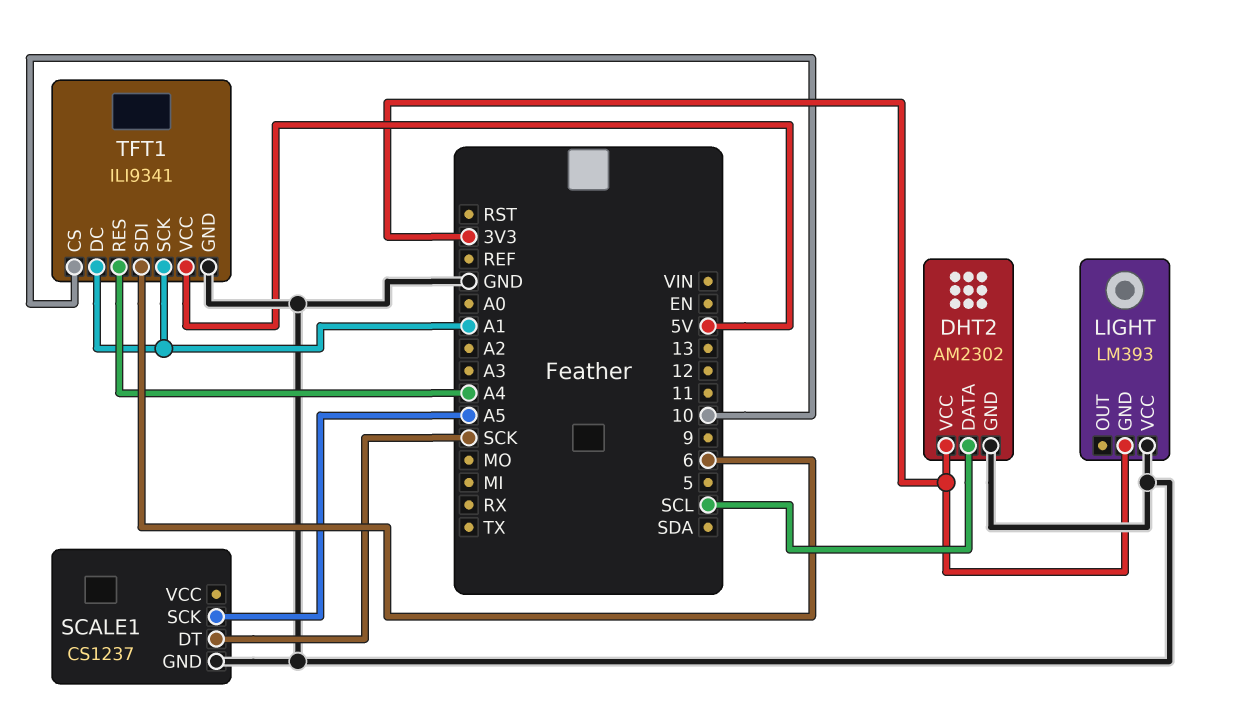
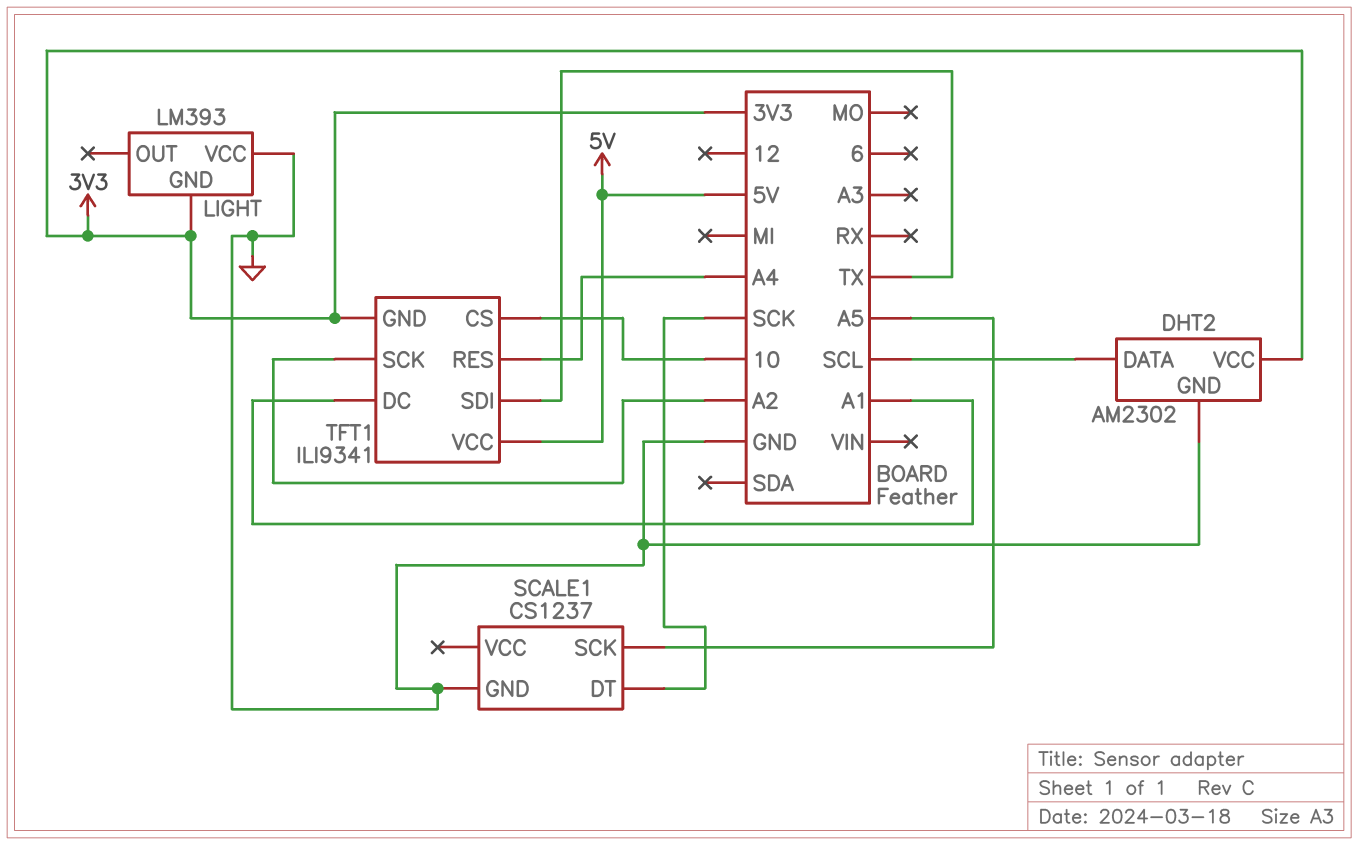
TFT1 pin GND: GND -> 3V3
TFT1 pin SCK: A1 -> A2
TFT1 pin SDI: 6 -> TX

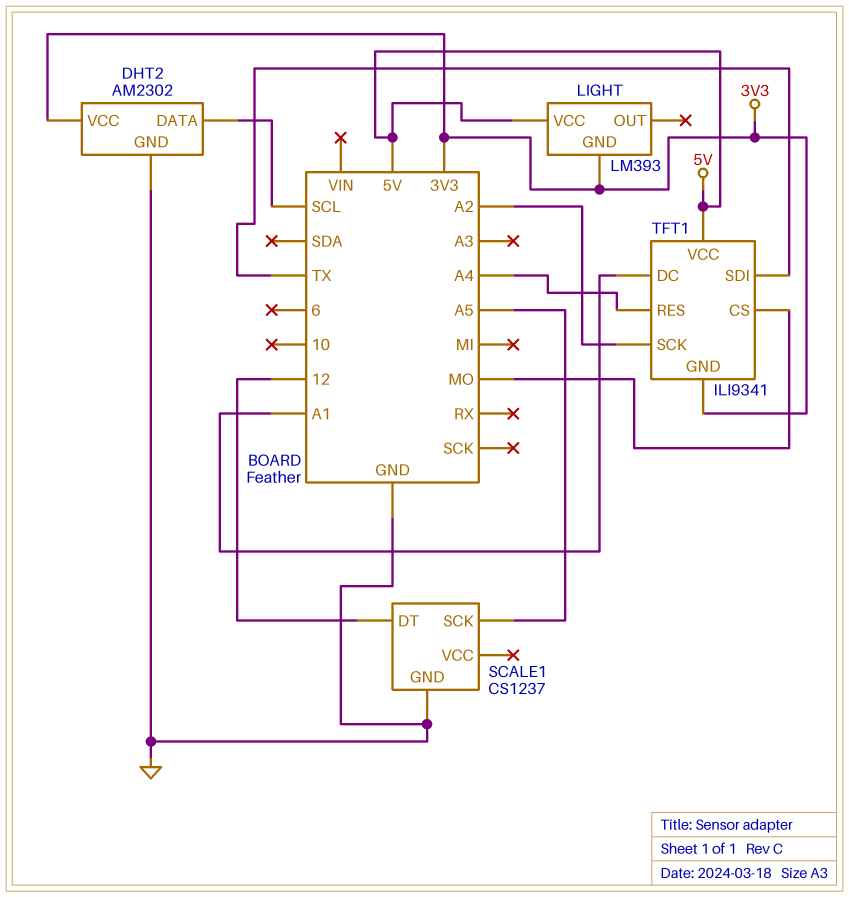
LIGHT pin VCC: GND -> 5V
SCALE1 pin DT: SCK -> 12
TFT1 pin CS: 10 -> MO

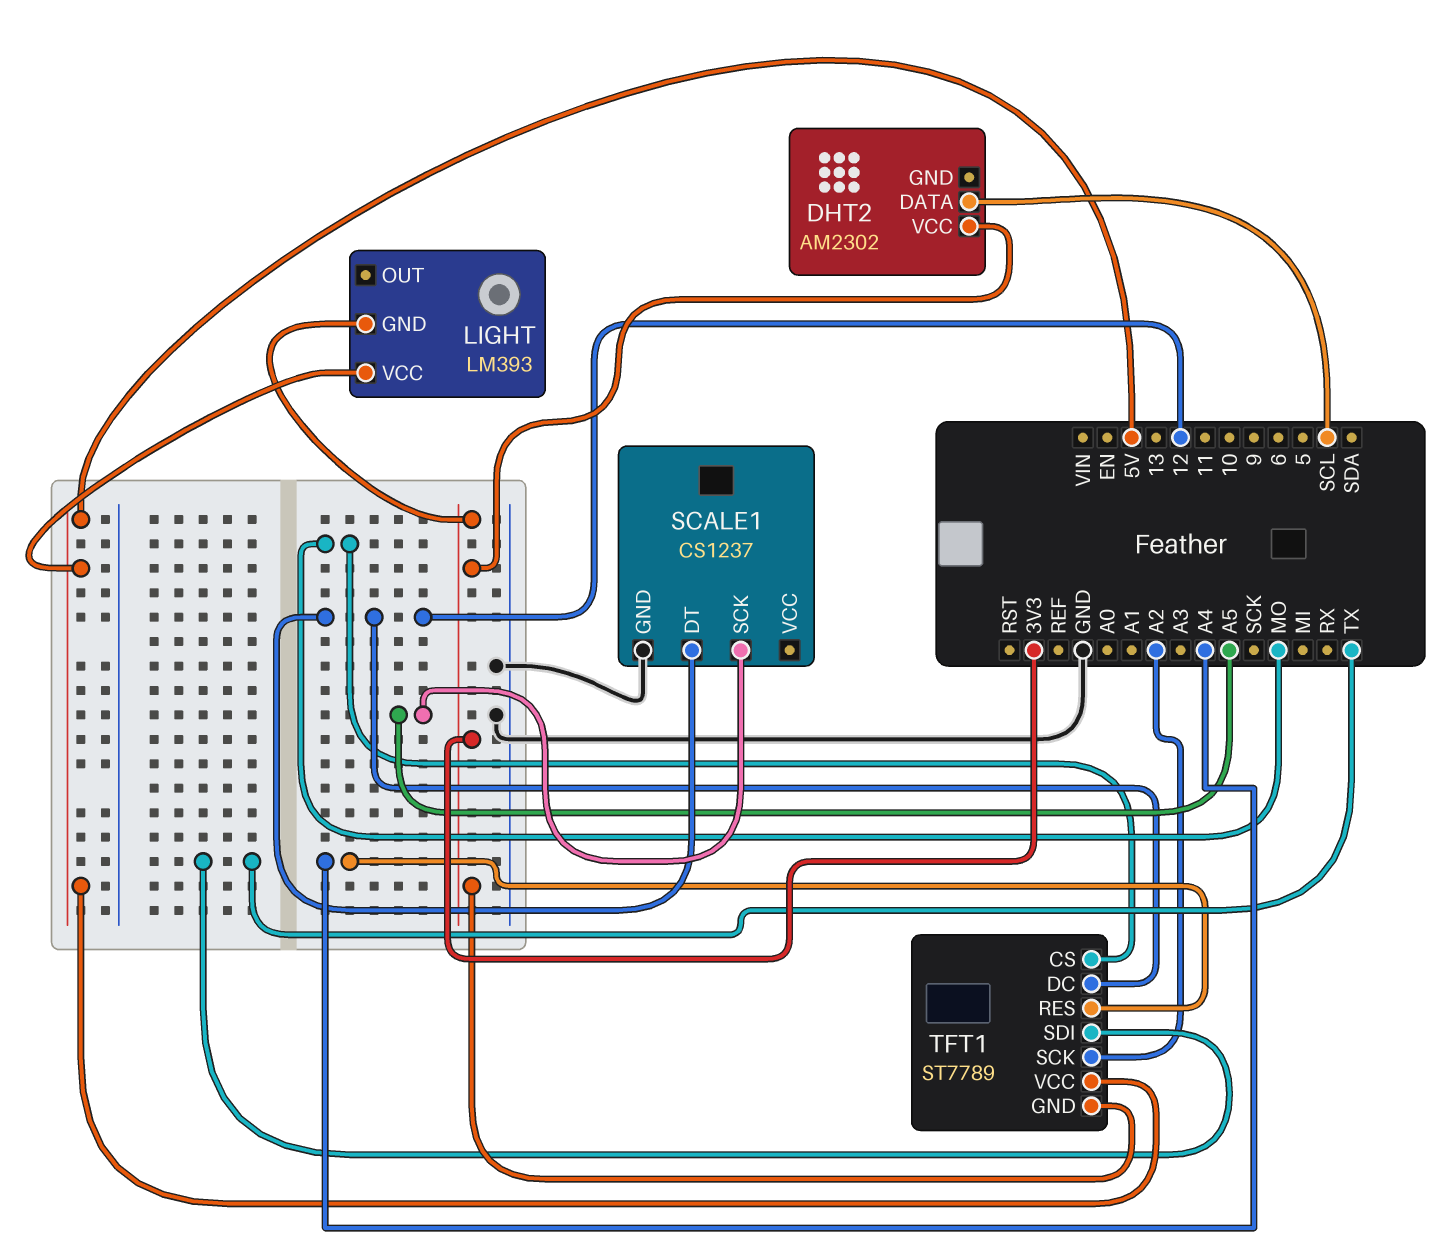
DHT2 pin GND: GND -> none
TFT1: ILI9341 -> ST7789
TFT1 pin DC: A1 -> 12

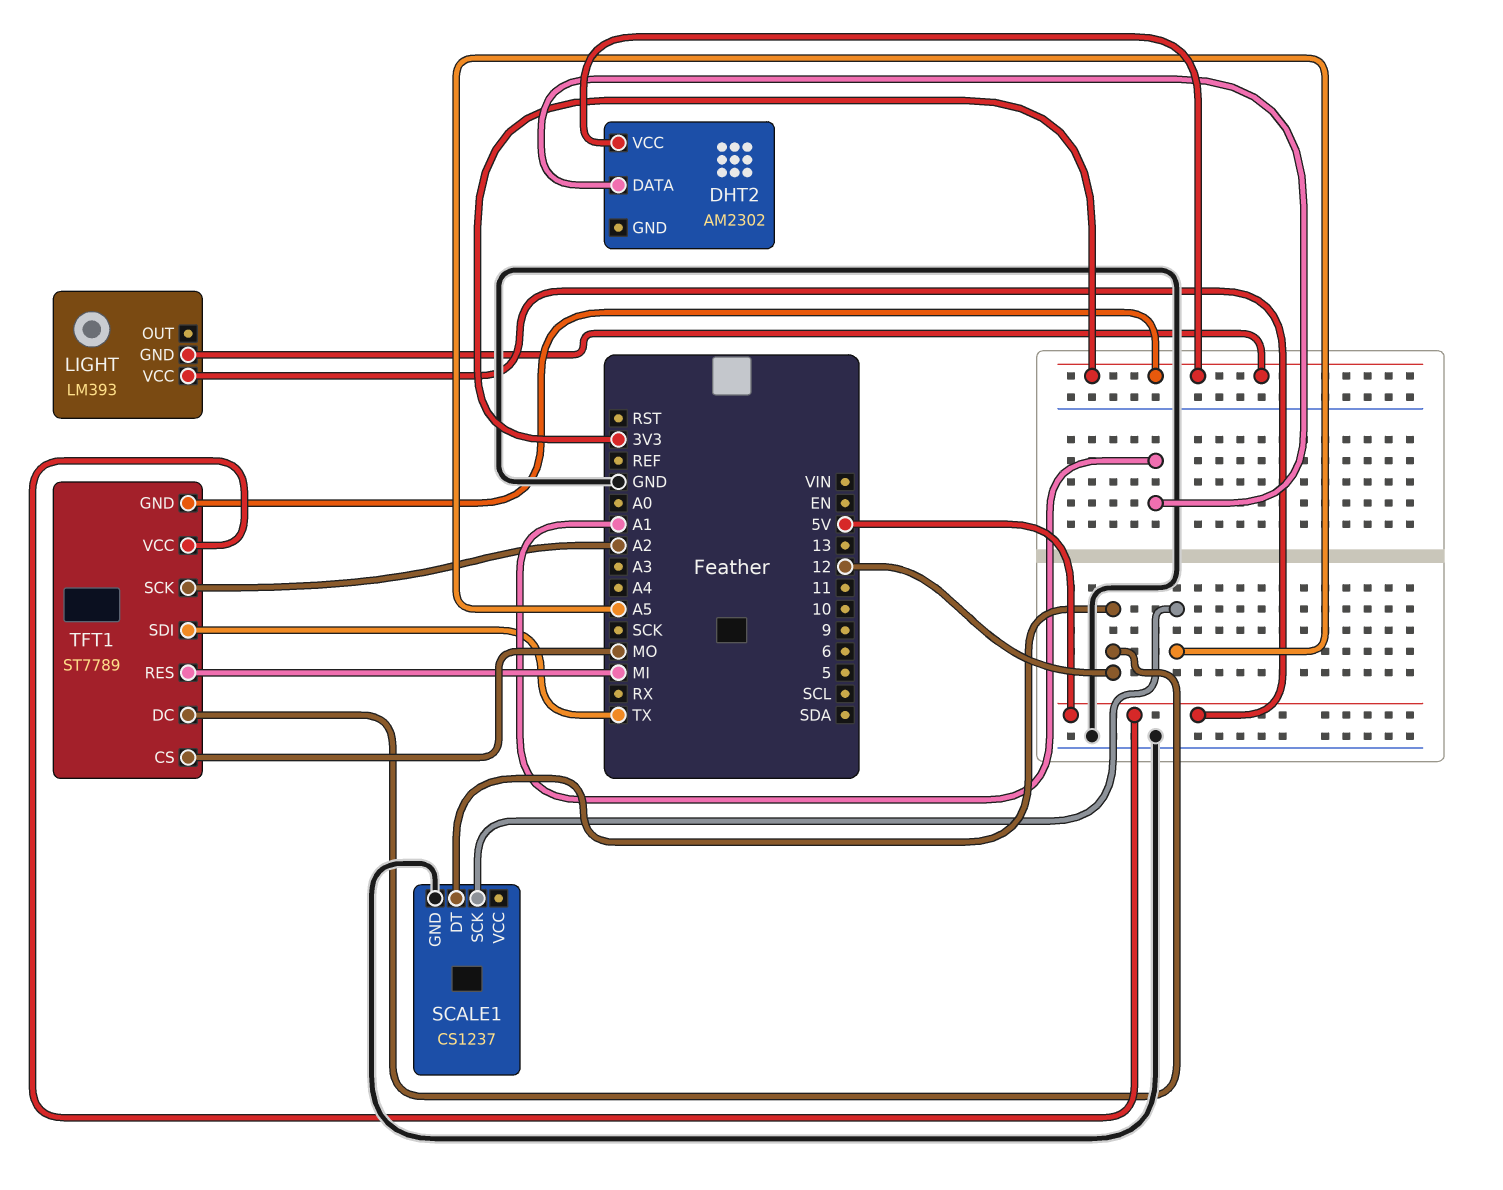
DHT2 pin DATA: SCL -> A1
TFT1 pin RES: A4 -> MI

